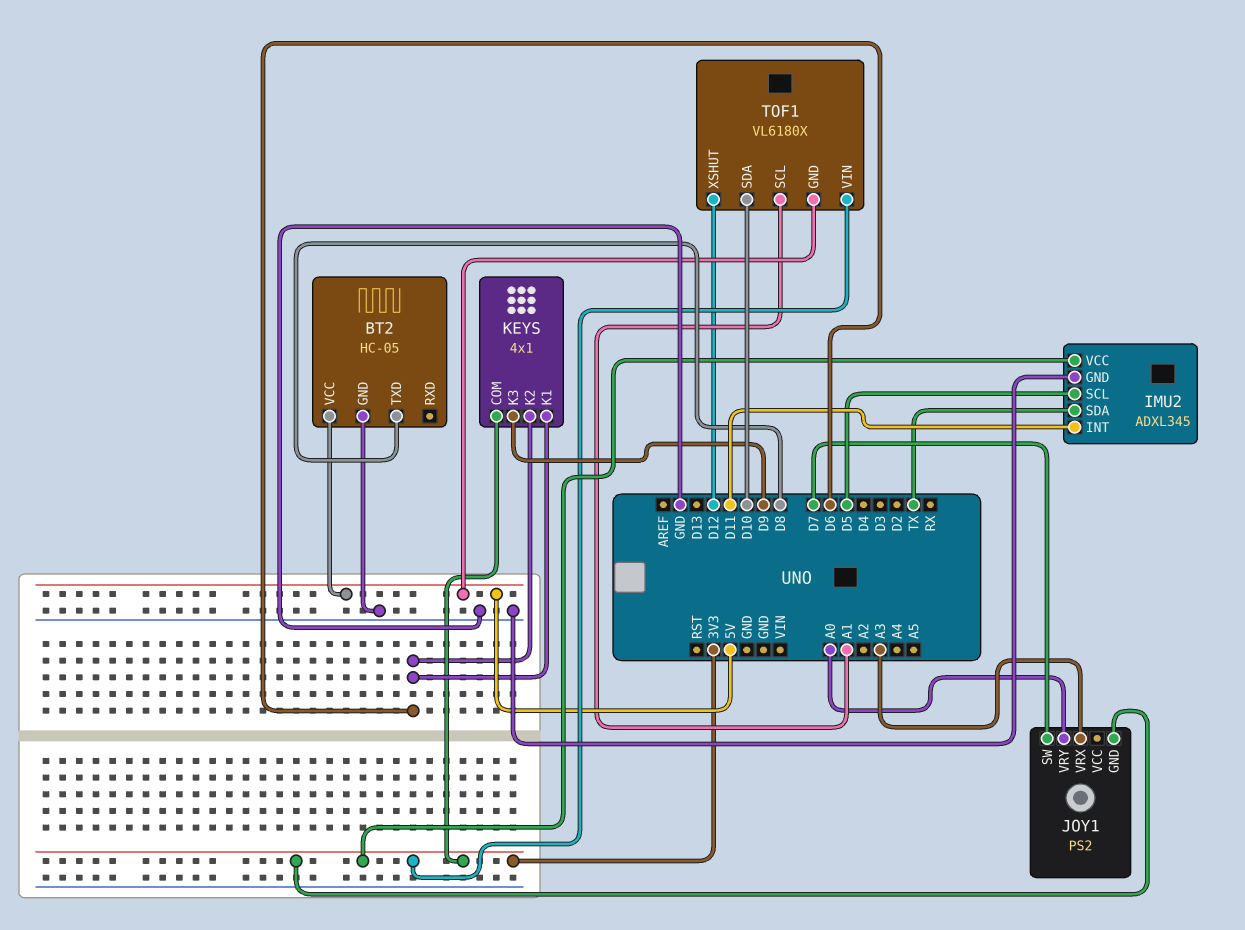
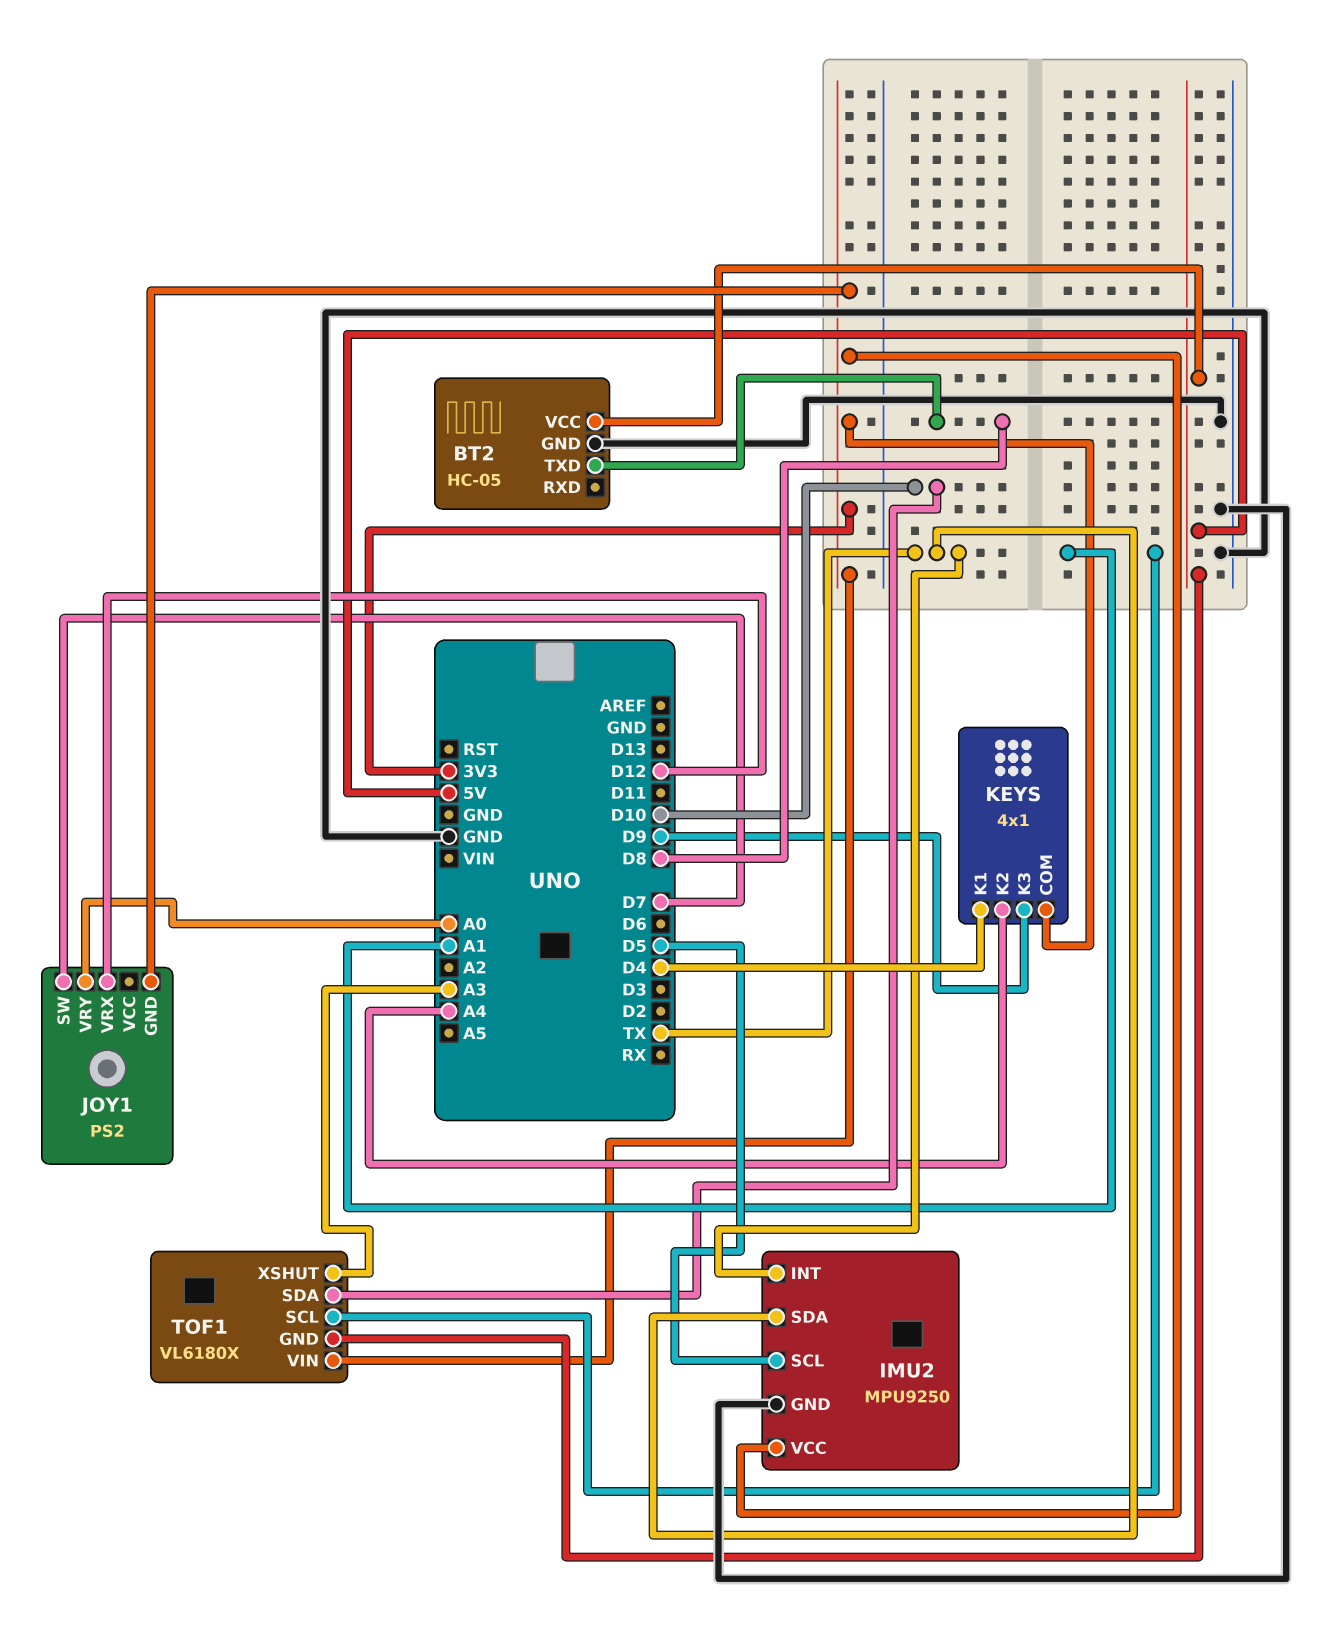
IMU2: ADXL345 -> MPU9250
IMU2 pin INT: D11 -> TX
JOY1 pin VRX: A3 -> D12
KEYS pin K1: D6 -> D4
KEYS pin K2: D6 -> A4
TOF1 pin XSHUT: D12 -> A3

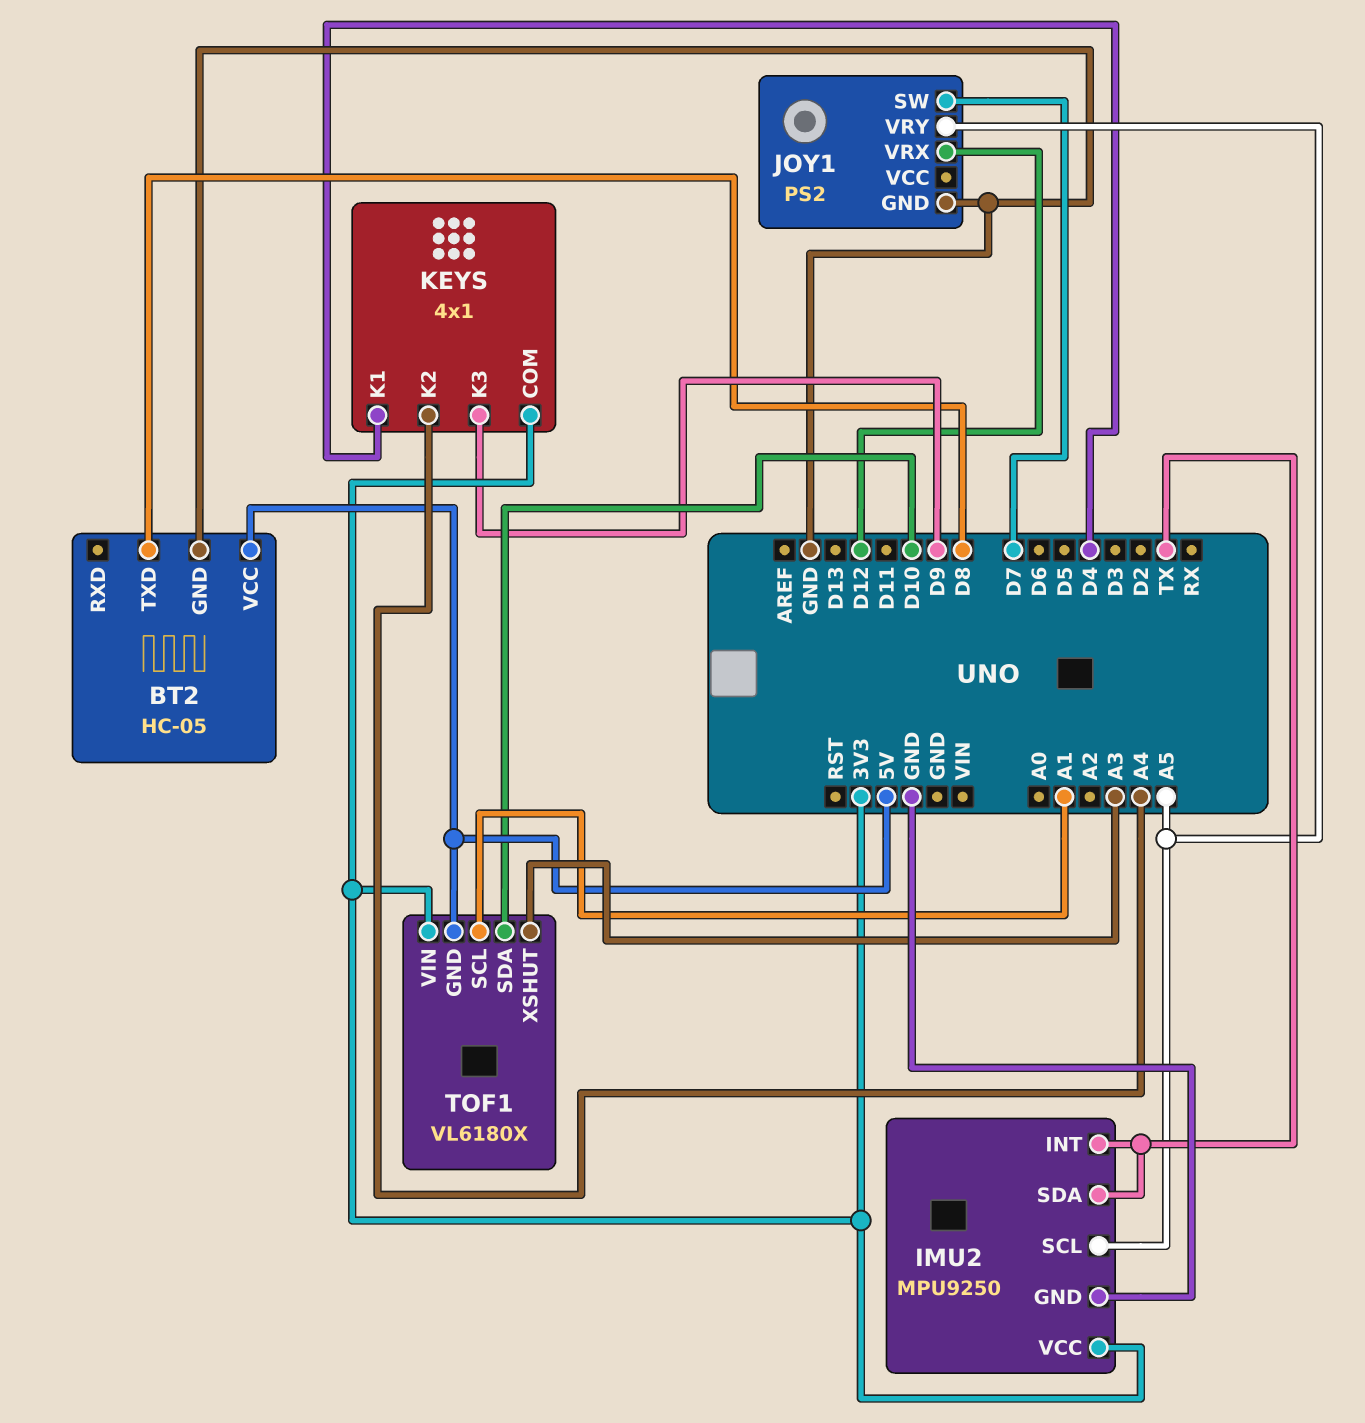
IMU2 pin SCL: D5 -> A5
JOY1 pin GND: 3V3 -> GND
JOY1 pin VRY: A0 -> A5

